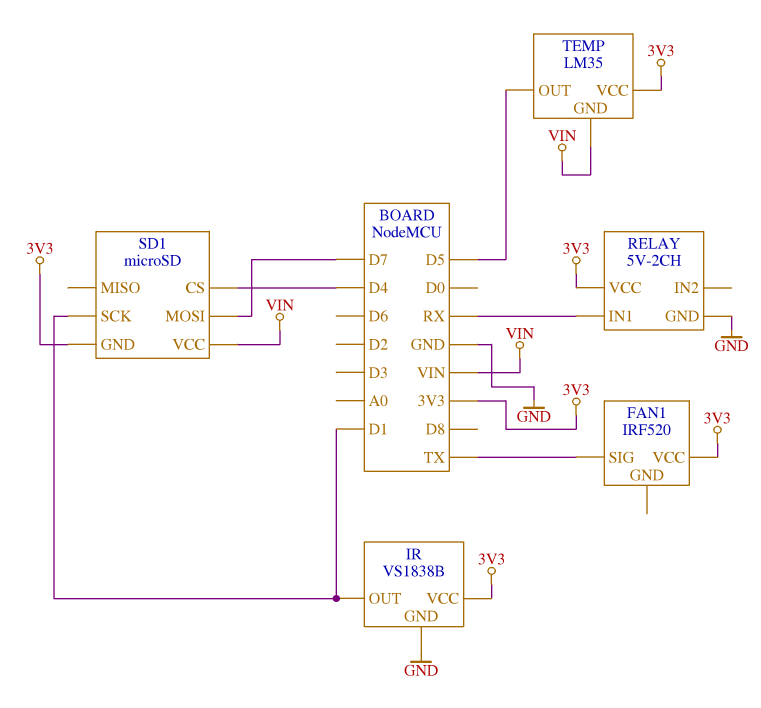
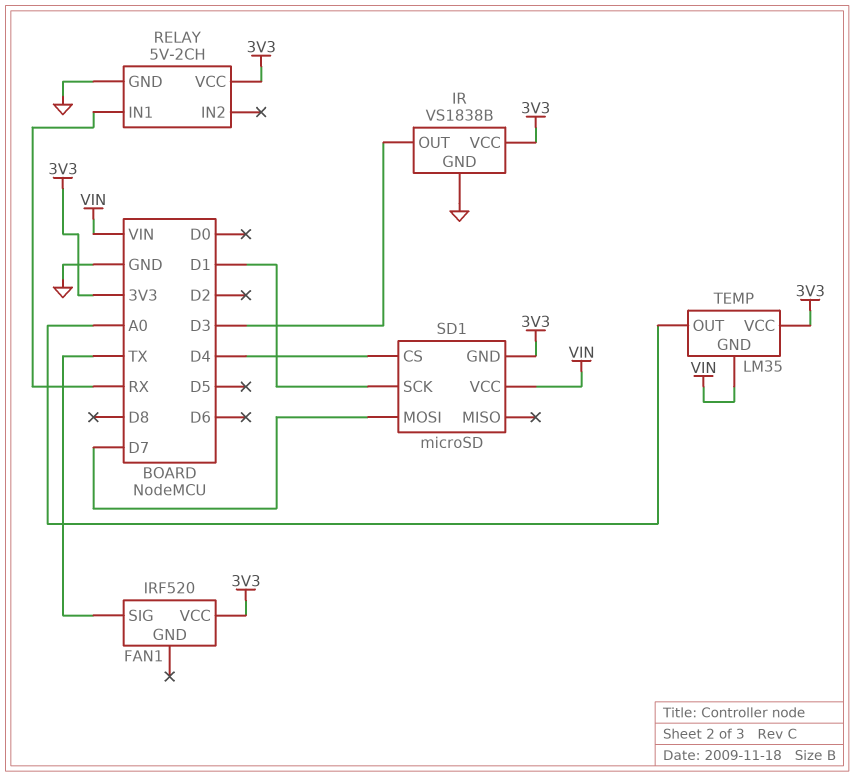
IR pin OUT: D1 -> D3
TEMP pin OUT: D5 -> A0

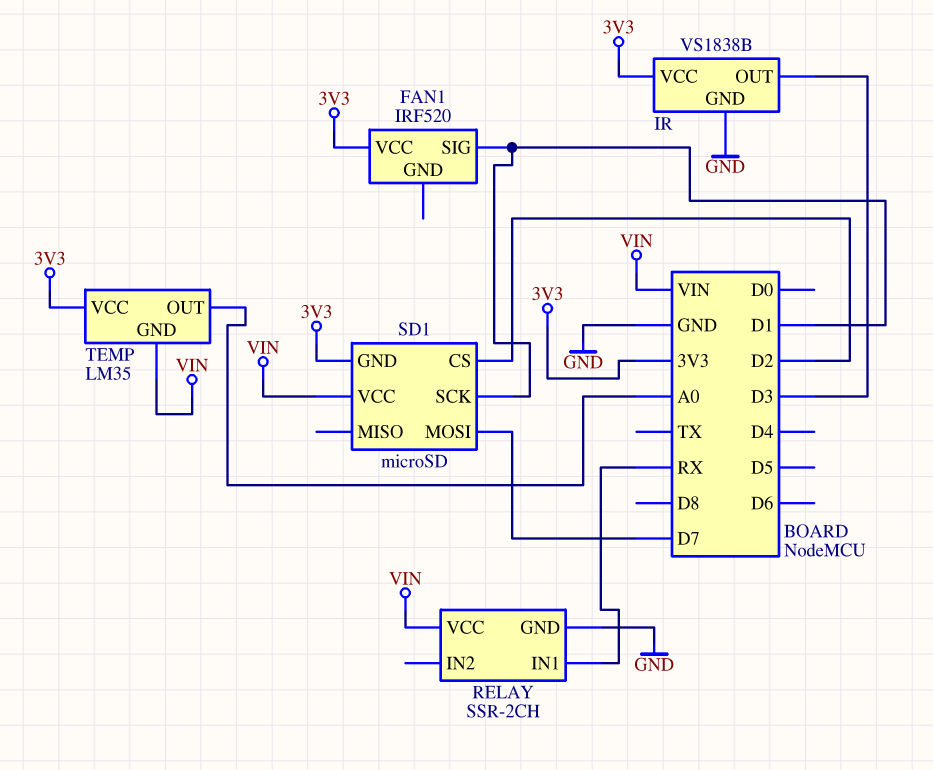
FAN1 pin SIG: TX -> D1
RELAY: 5V-2CH -> SSR-2CH
RELAY pin VCC: 3V3 -> VIN
SD1 pin CS: D4 -> D2

